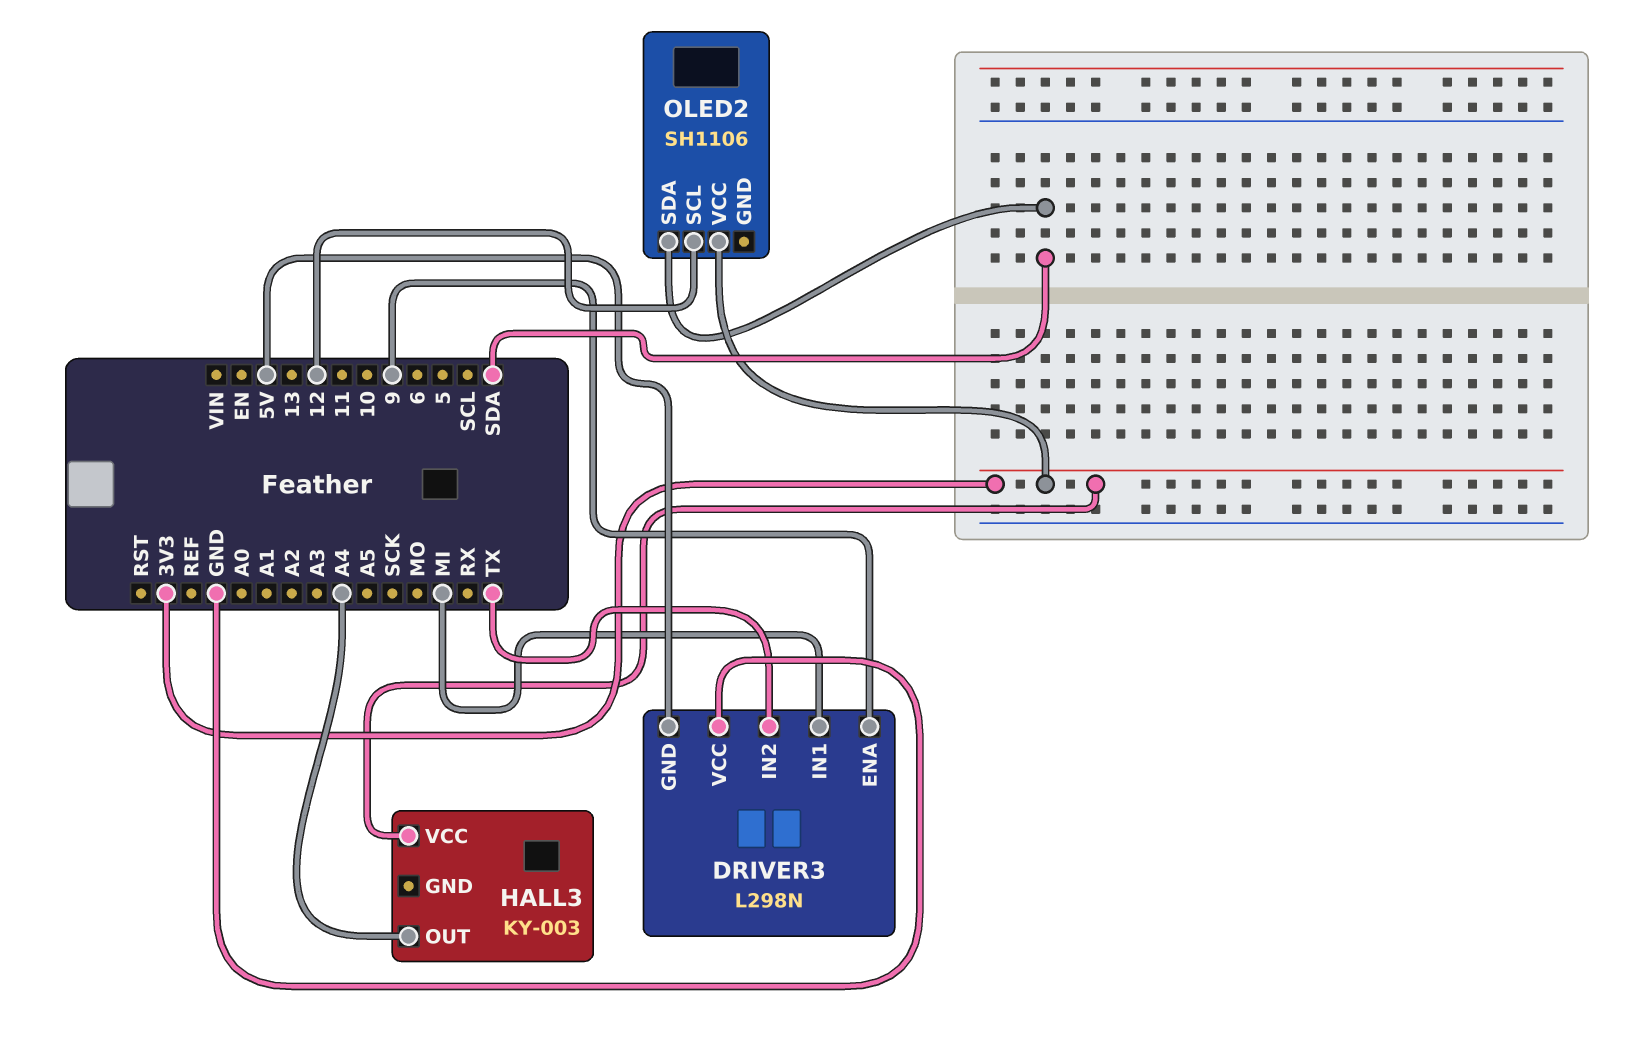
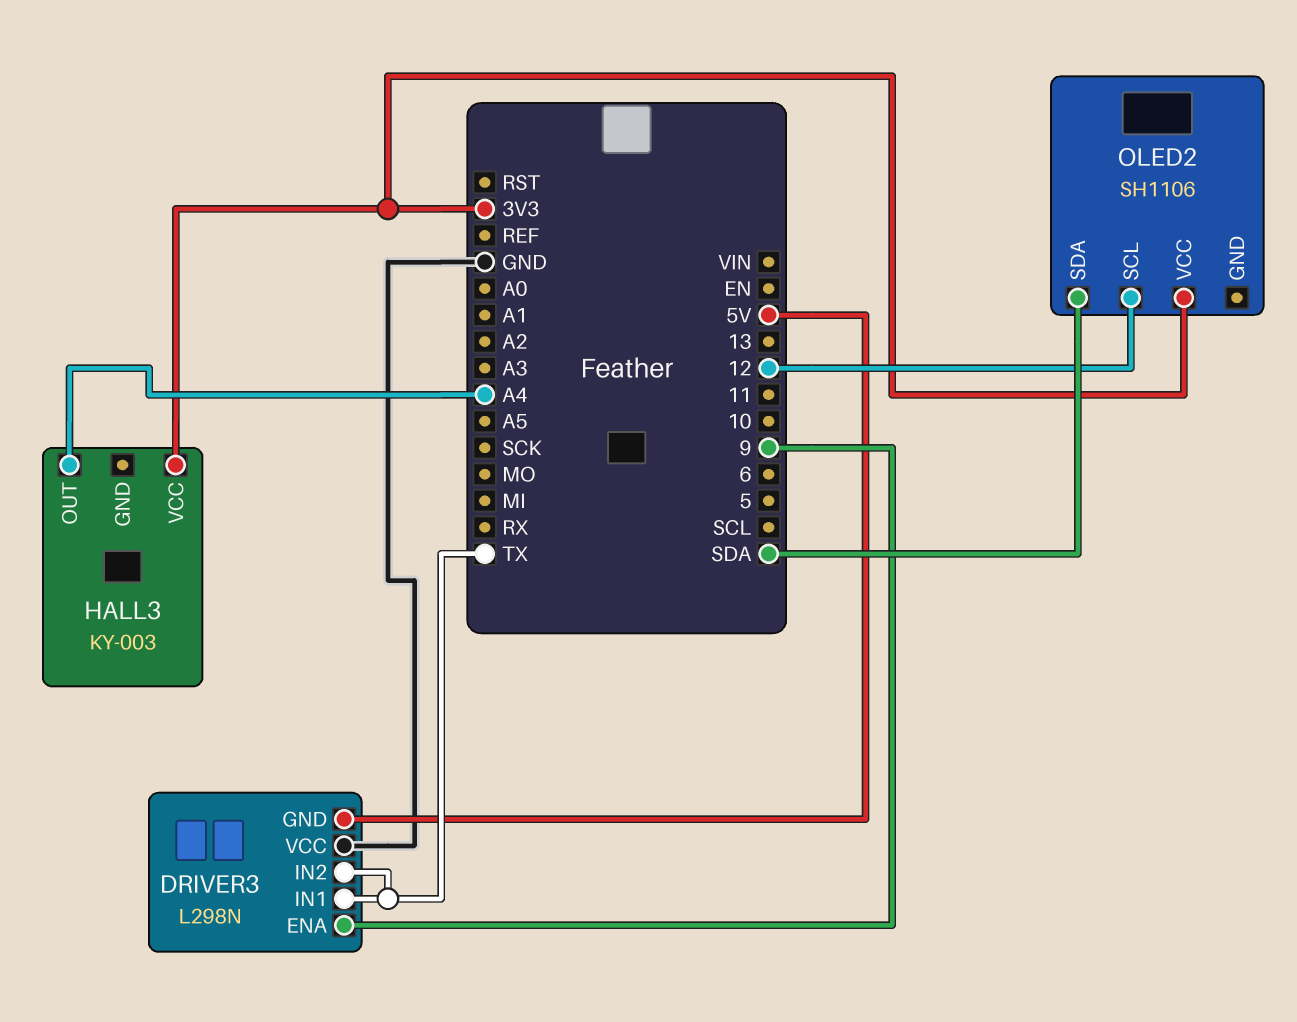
DRIVER3 pin IN1: MI -> TX

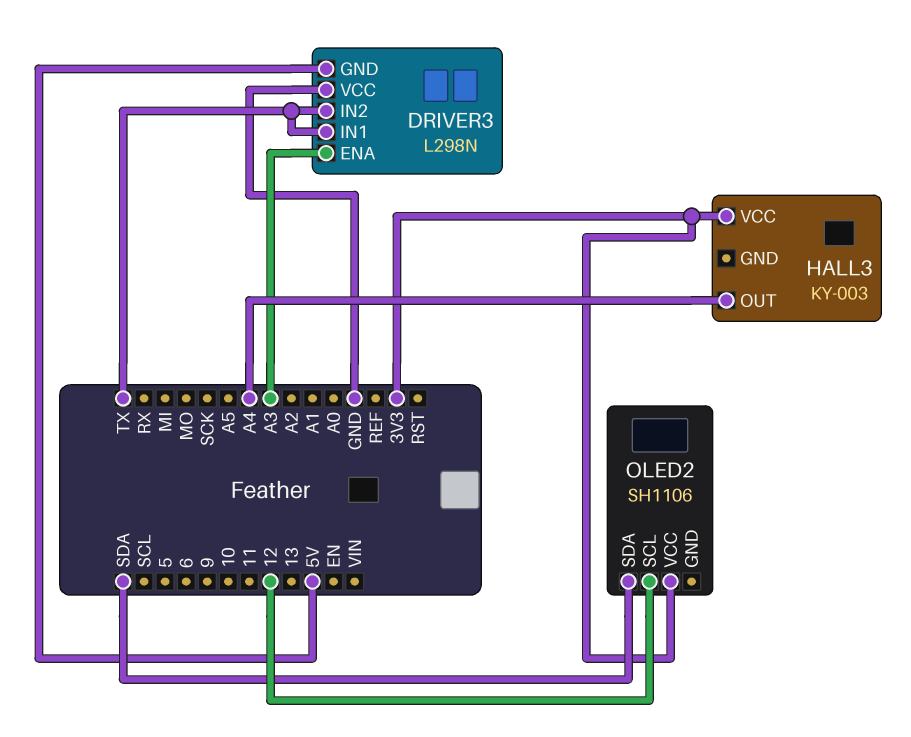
DRIVER3 pin ENA: 9 -> A3

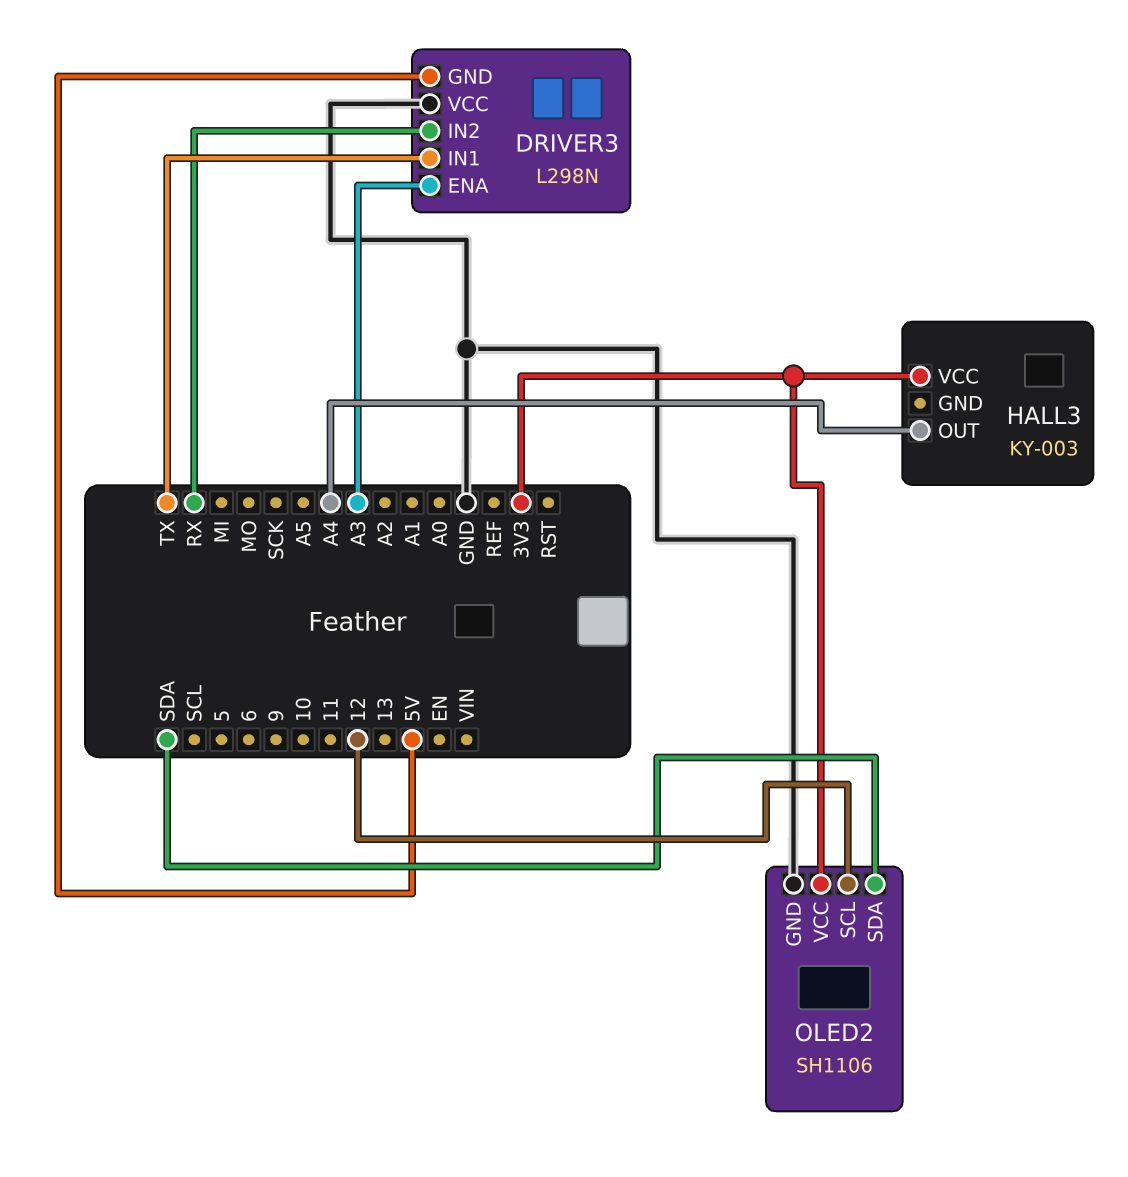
DRIVER3 pin IN2: TX -> RX
OLED2 pin GND: none -> GND

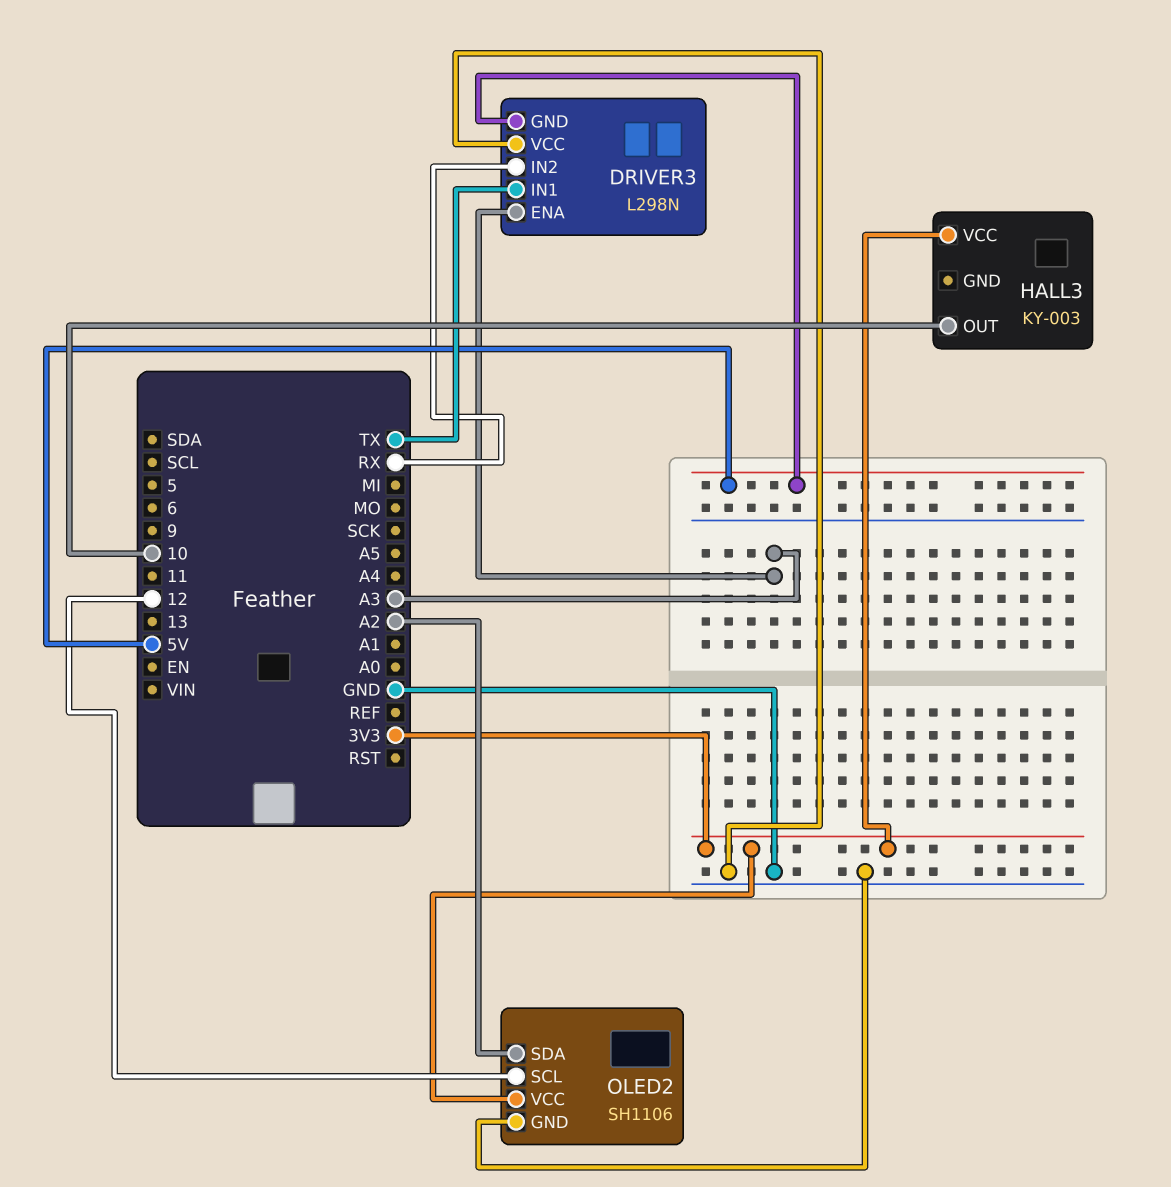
HALL3 pin OUT: A4 -> 10
OLED2 pin SDA: SDA -> A2

